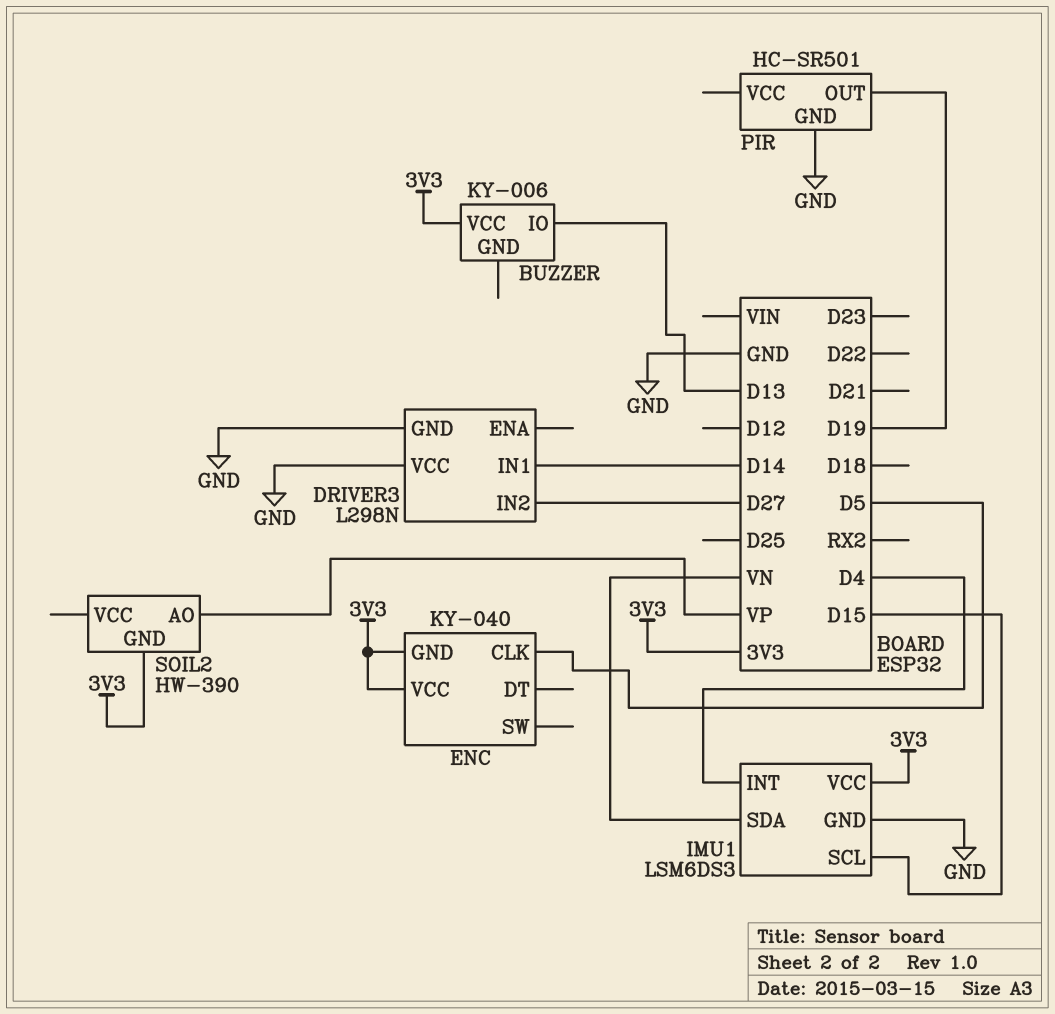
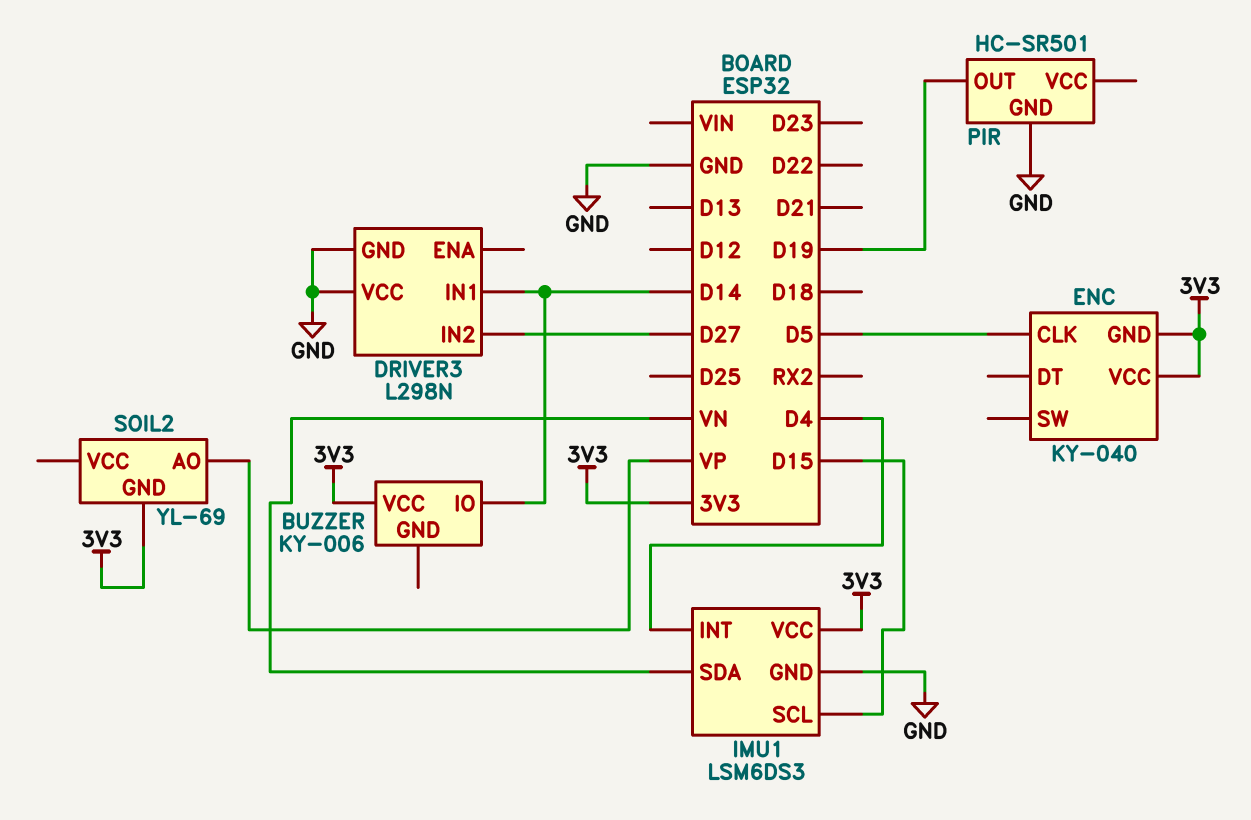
BUZZER pin IO: D13 -> D14
SOIL2: HW-390 -> YL-69

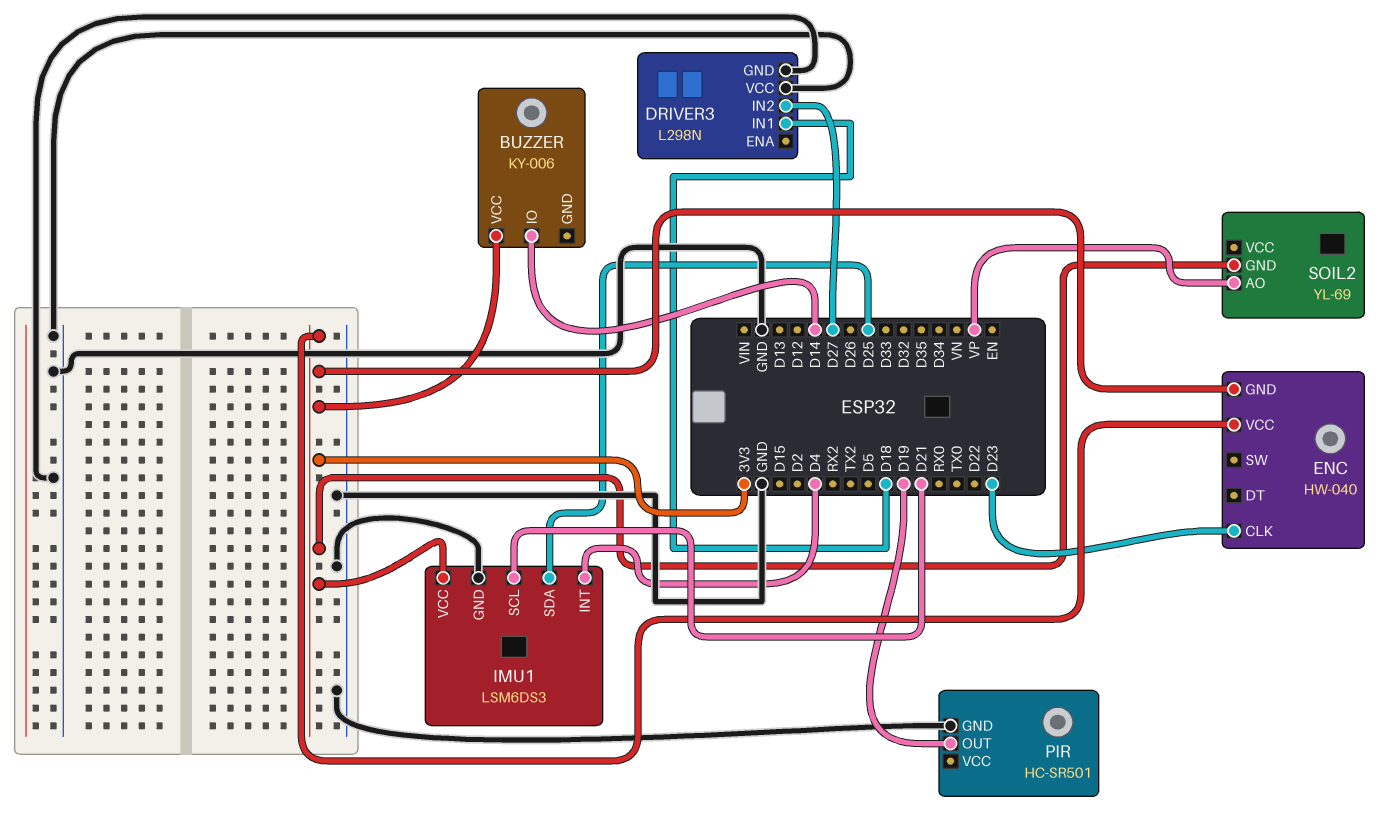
DRIVER3 pin IN1: D14 -> D18
ENC: KY-040 -> HW-040
ENC pin CLK: D5 -> D23
IMU1 pin SCL: D15 -> D21
IMU1 pin SDA: VN -> D25

